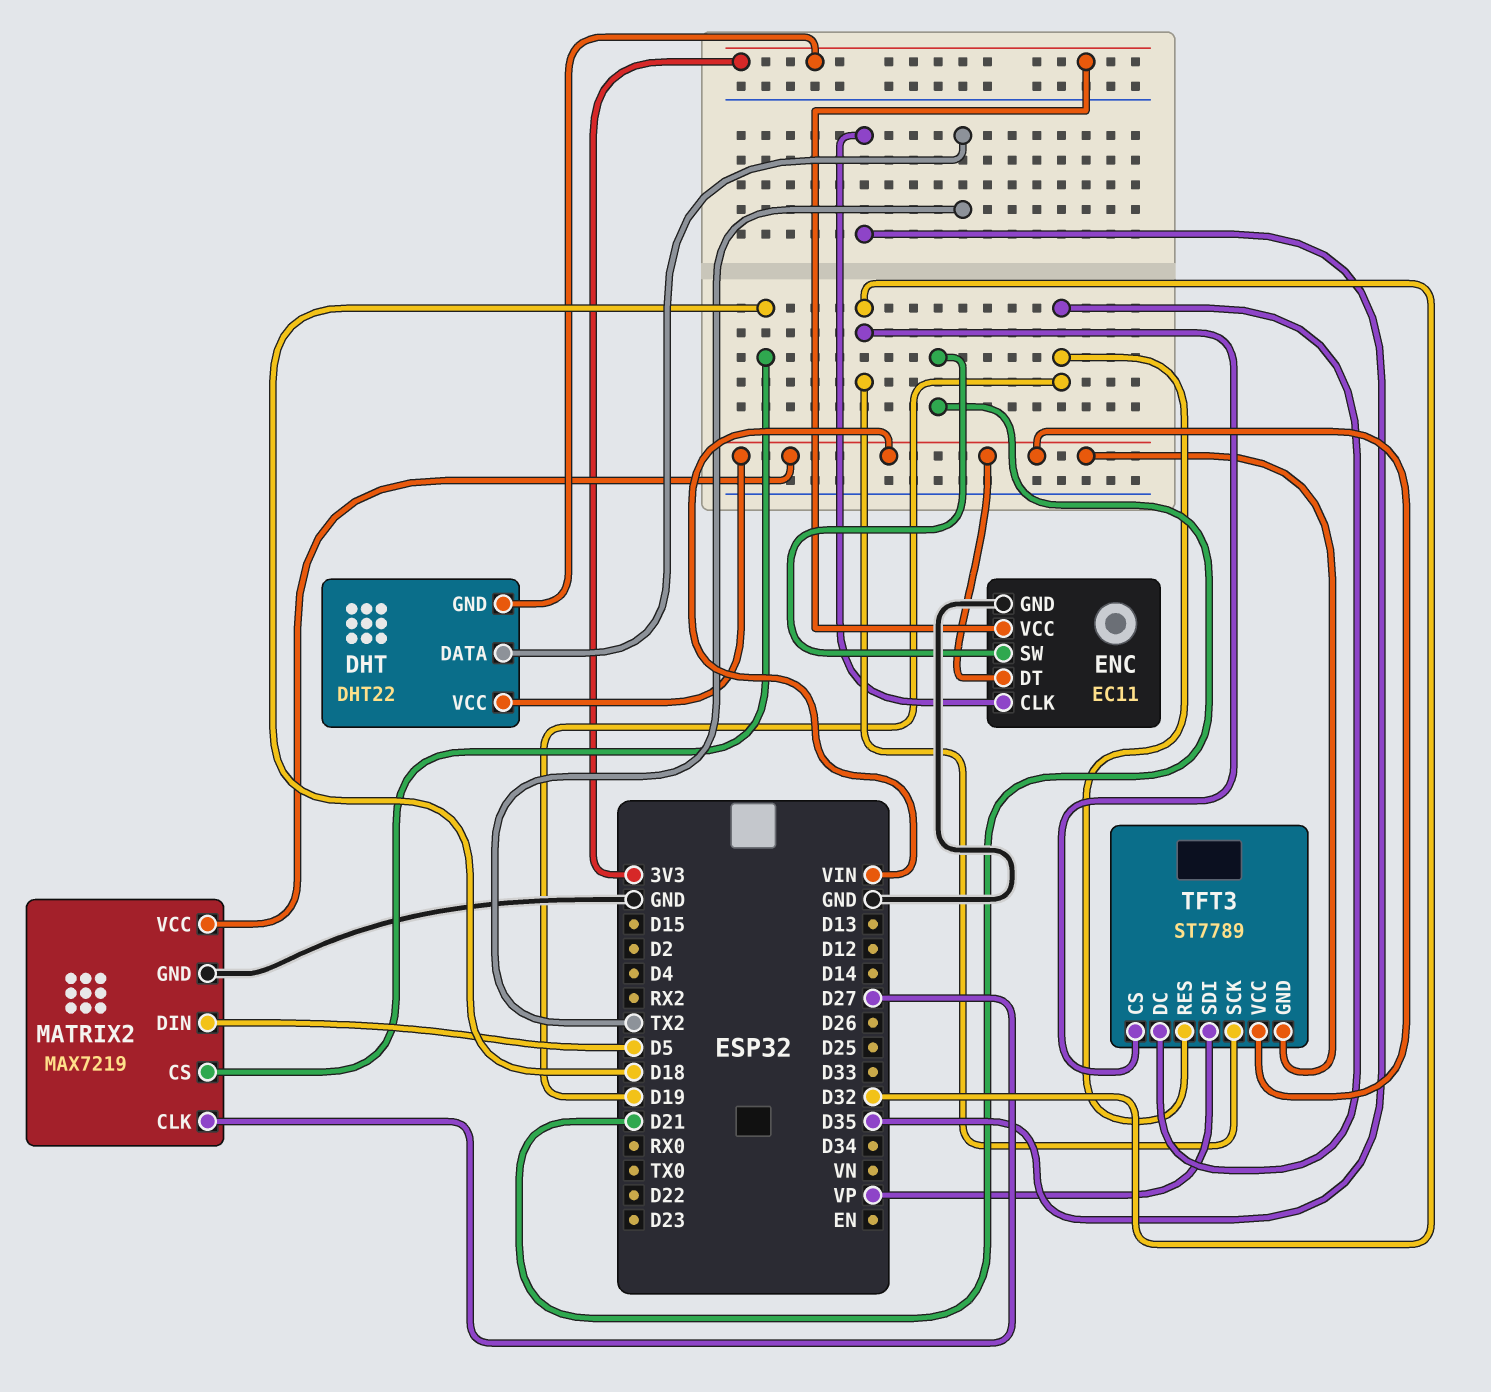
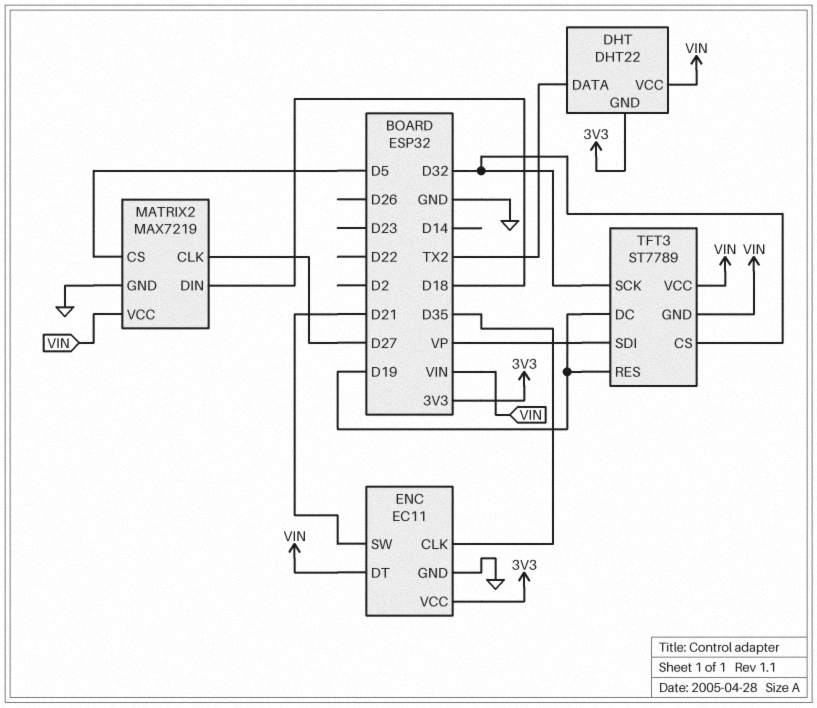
MATRIX2 pin CS: D18 -> D5
MATRIX2 pin DIN: D5 -> D18

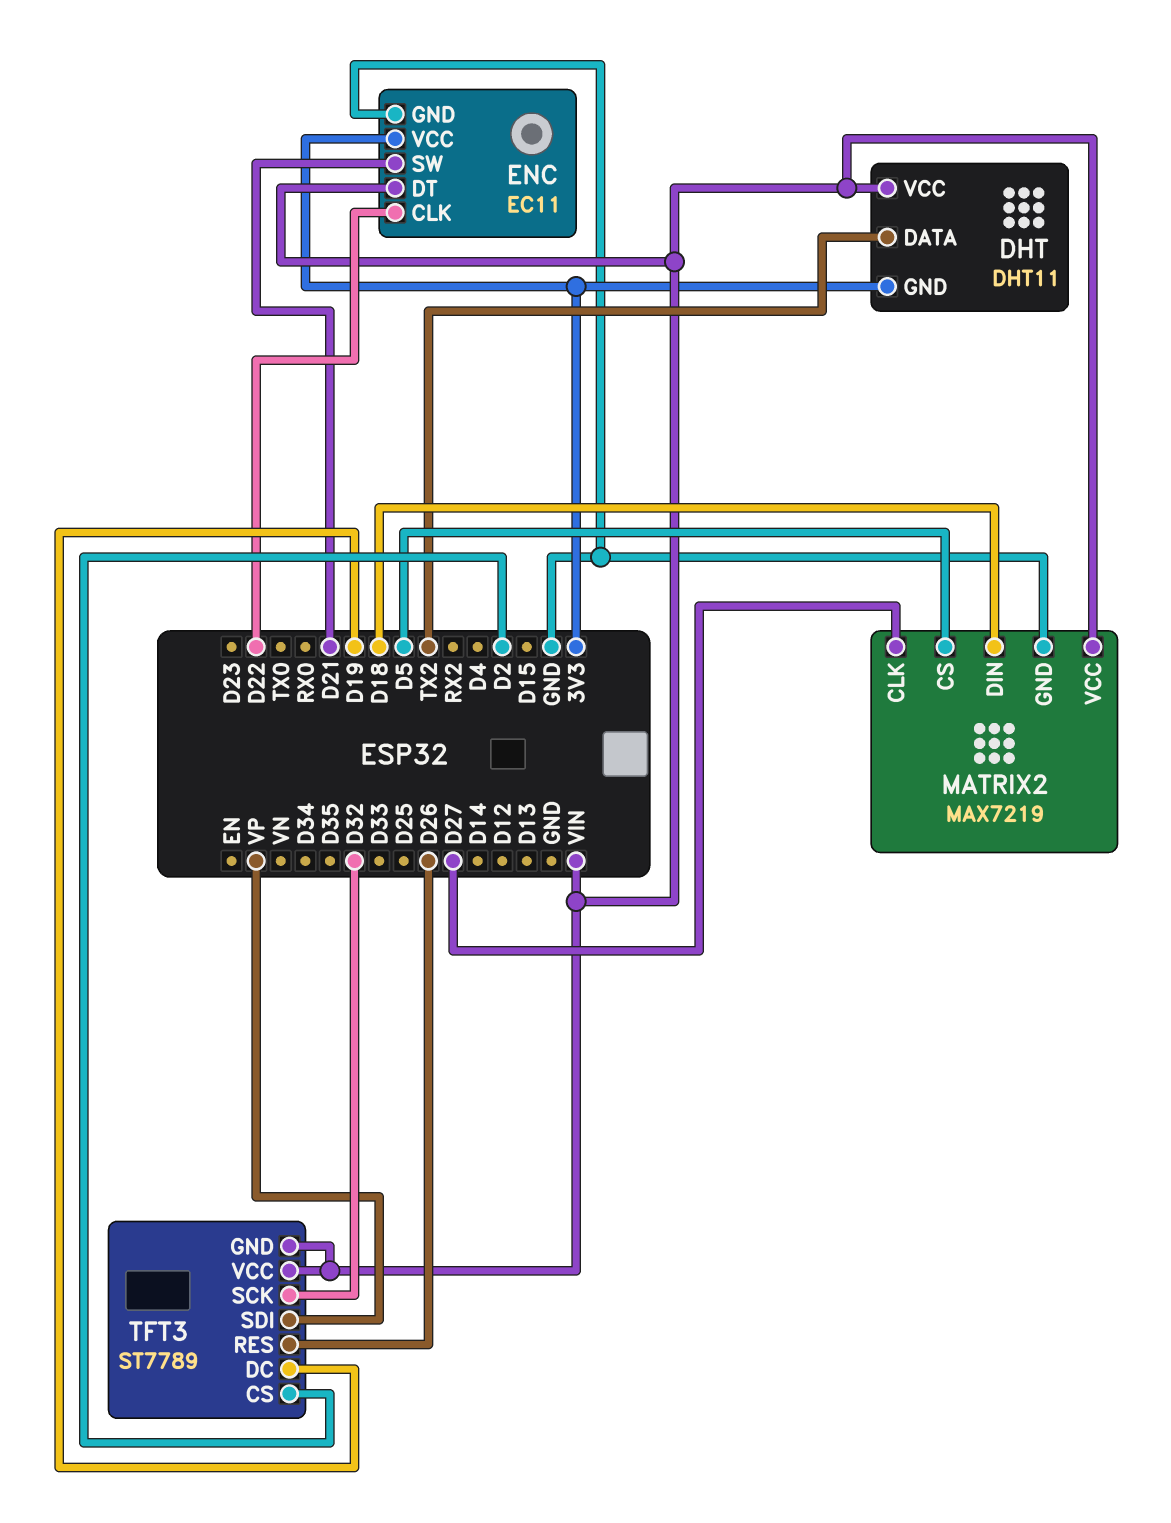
DHT: DHT22 -> DHT11
ENC pin CLK: D35 -> D22
TFT3 pin CS: D32 -> D2
TFT3 pin RES: D19 -> D26

